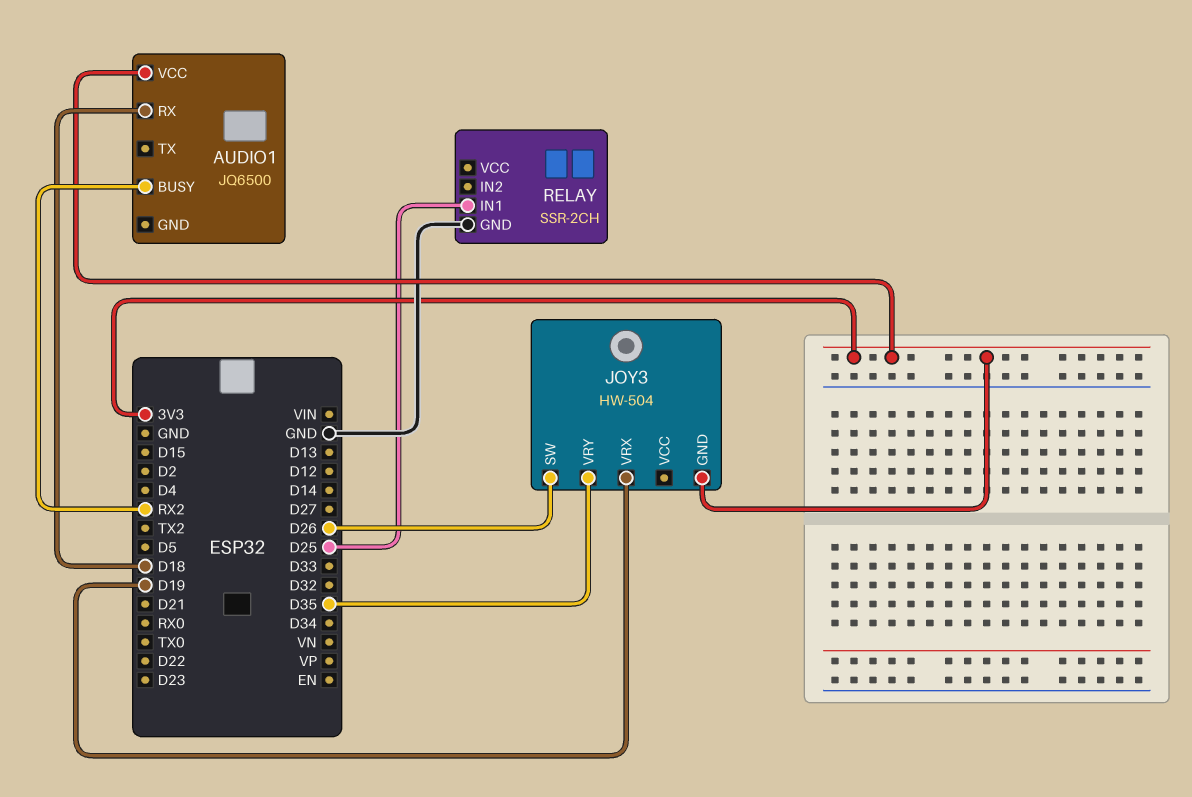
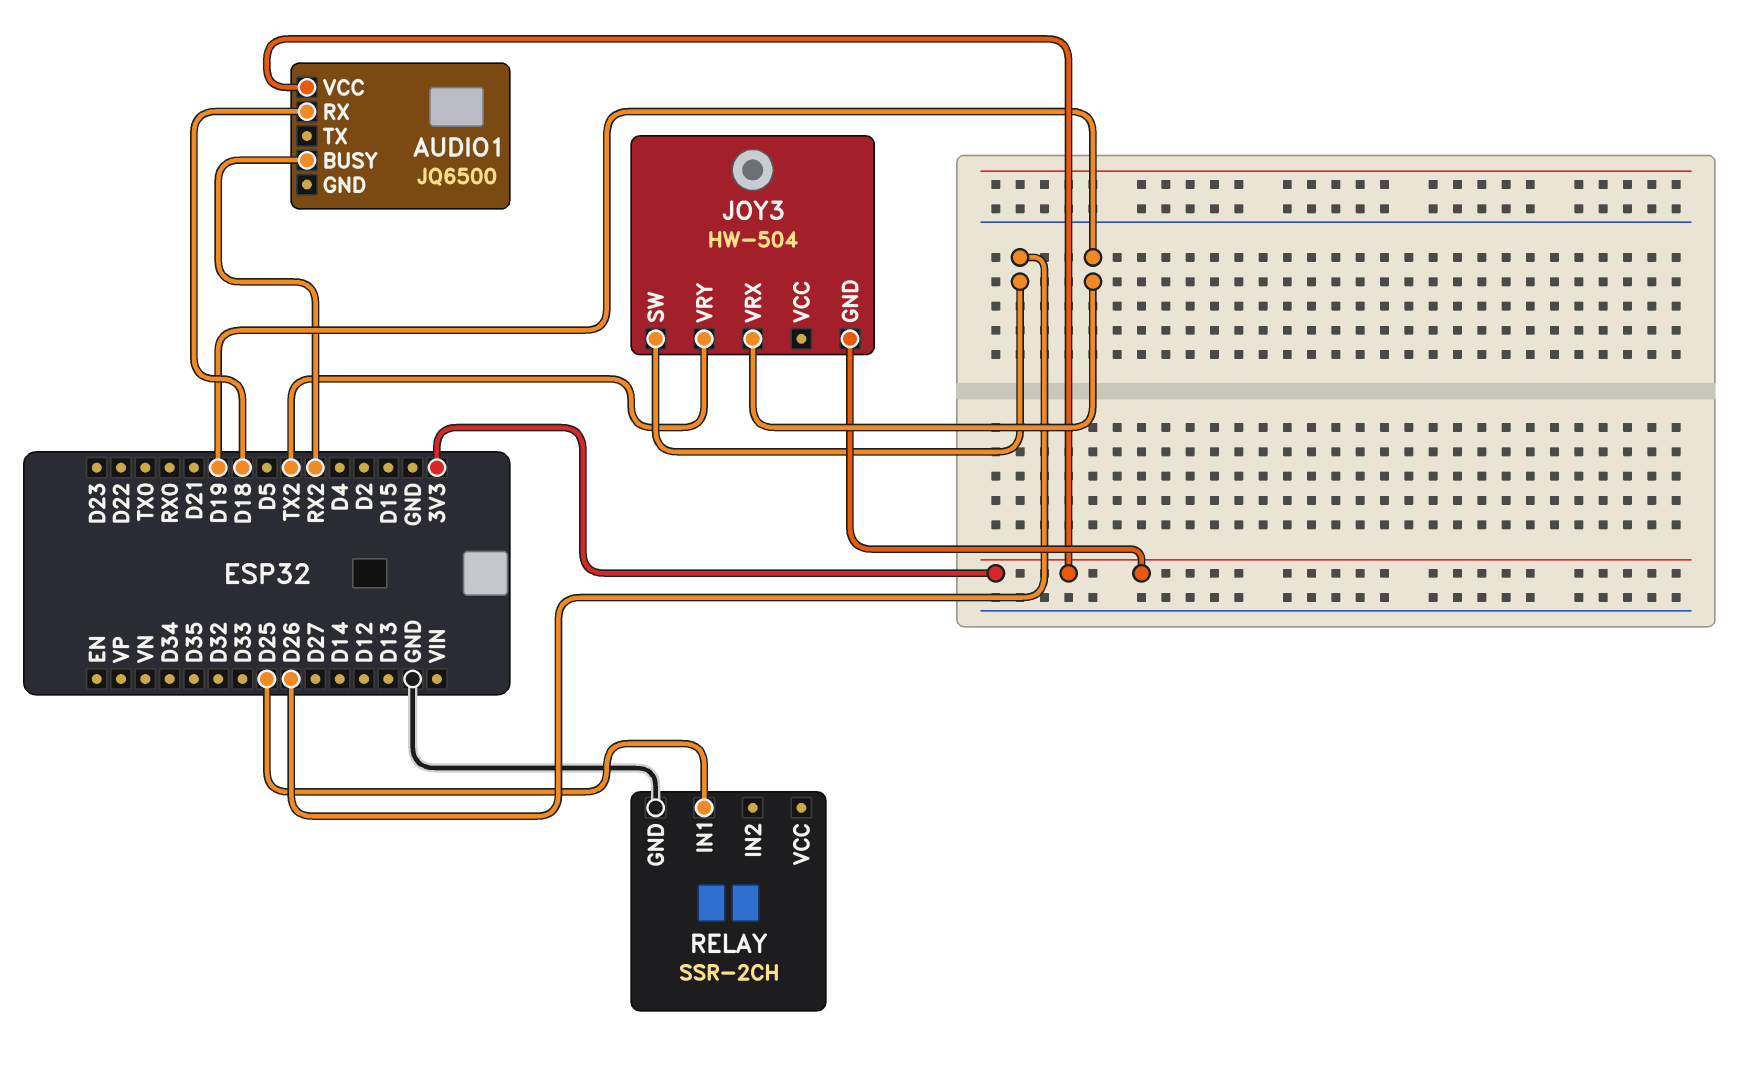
JOY3 pin VRY: D35 -> TX2

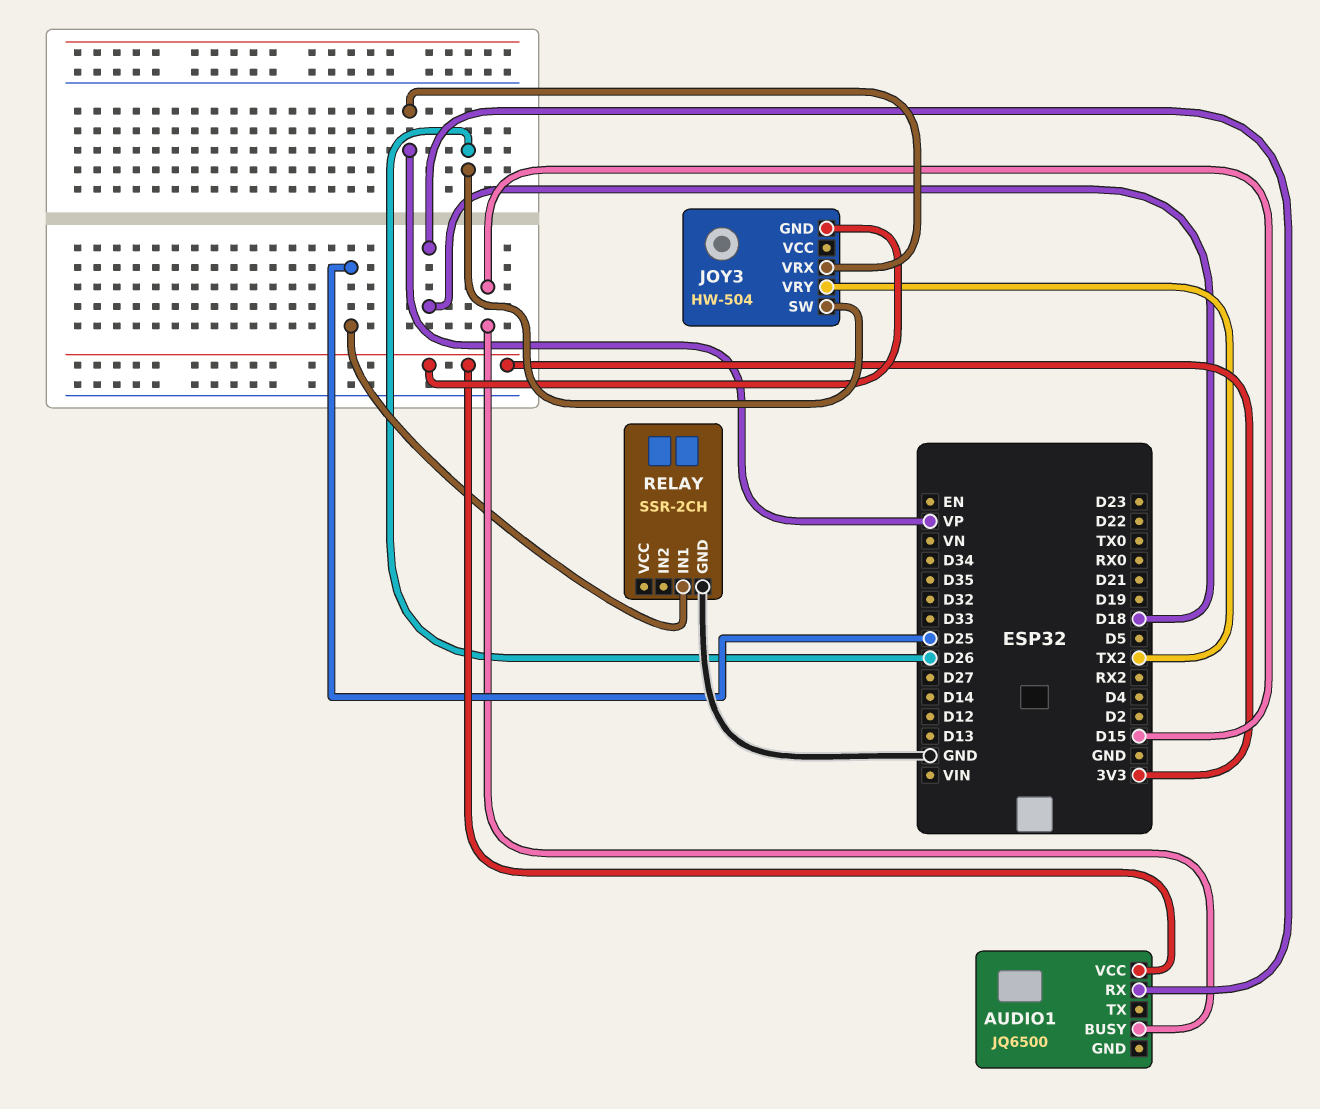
AUDIO1 pin BUSY: RX2 -> D15
JOY3 pin VRX: D19 -> VP

